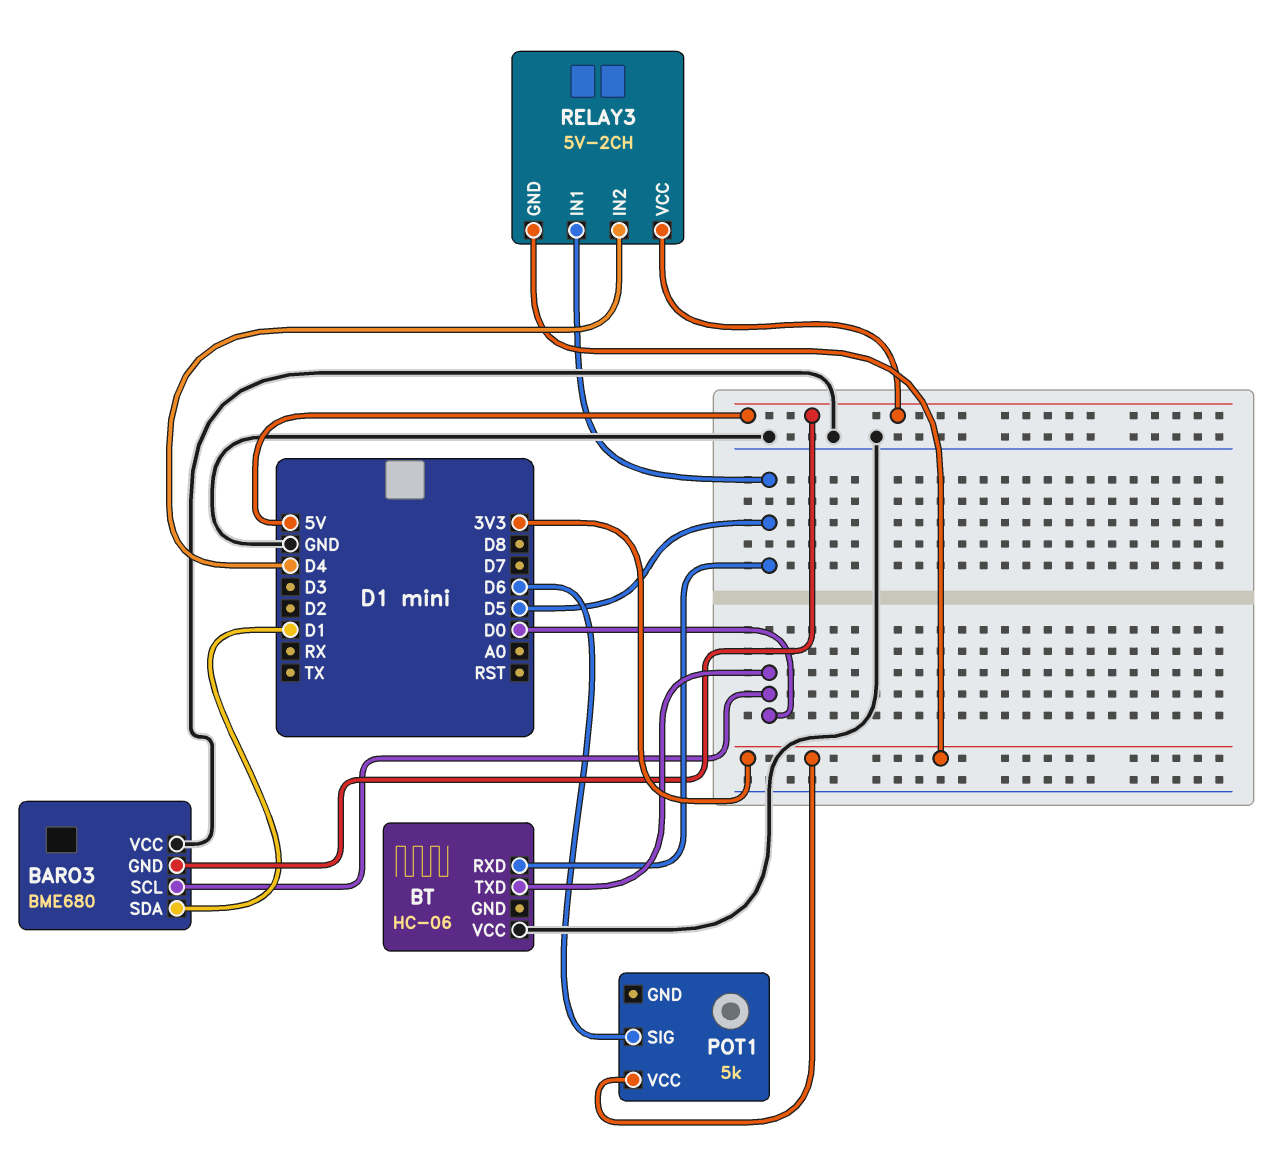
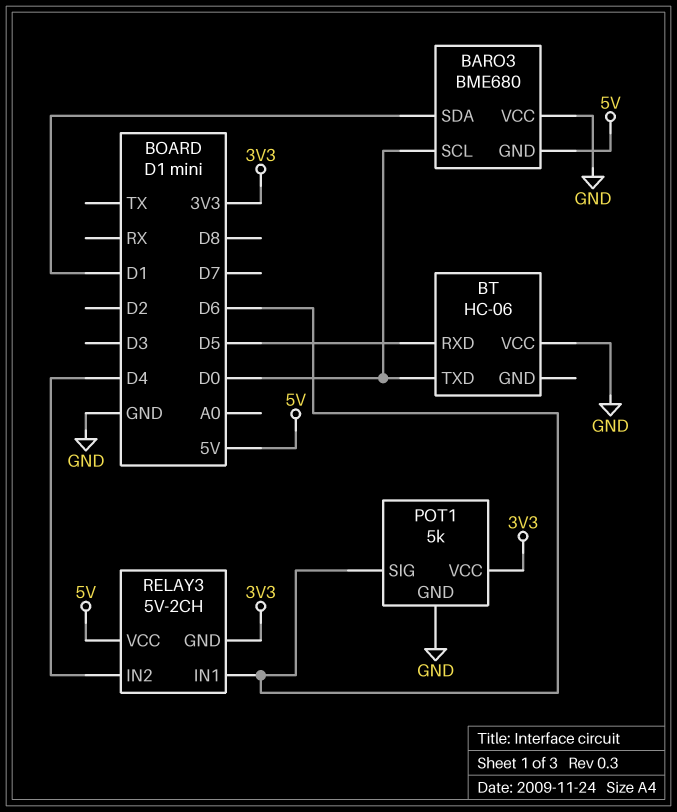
POT1 pin GND: none -> GND
RELAY3 pin IN1: D5 -> D6

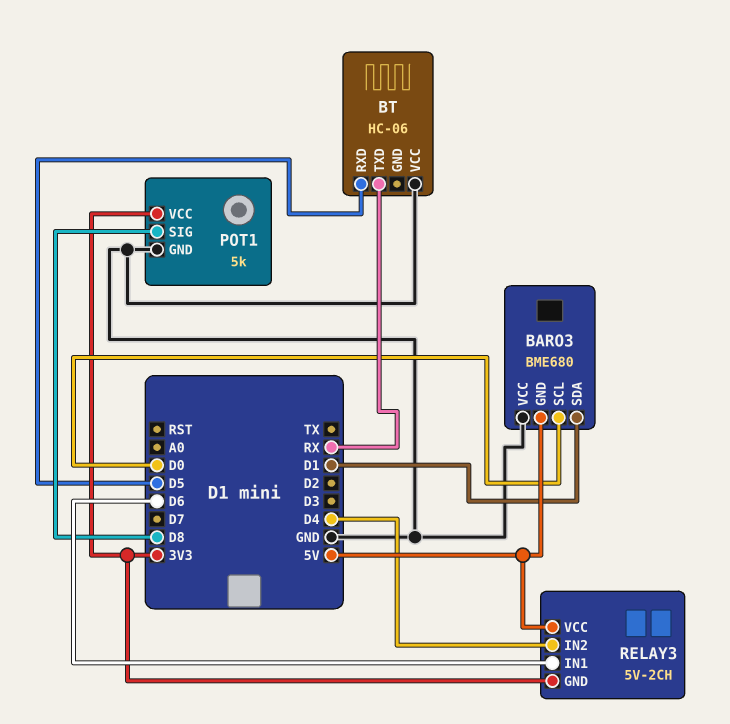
BT pin TXD: D0 -> RX
POT1 pin SIG: D6 -> D8

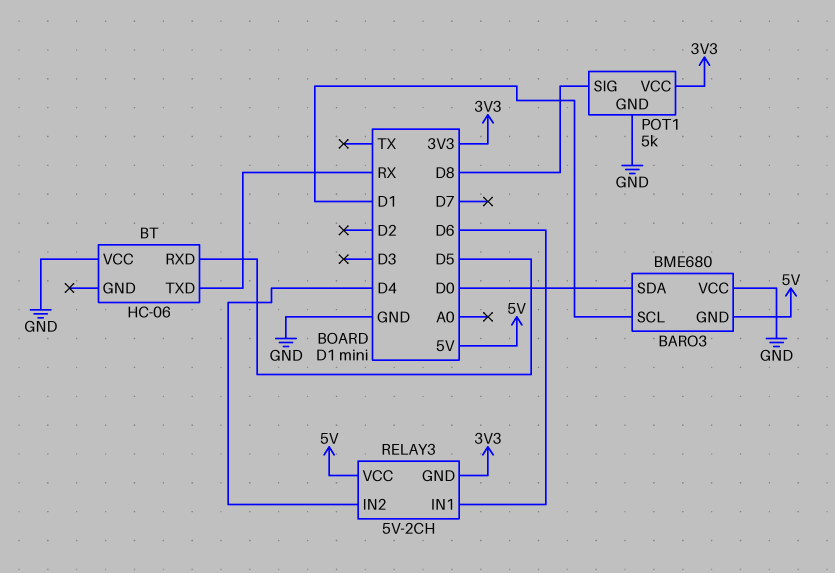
BARO3 pin SCL: D0 -> D1
BARO3 pin SDA: D1 -> D0

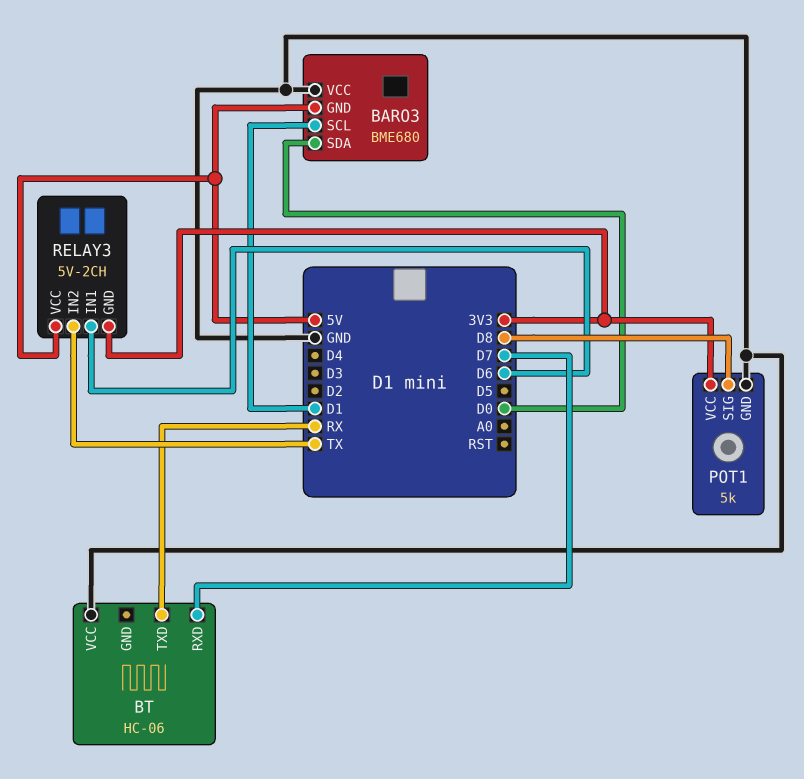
BT pin RXD: D5 -> D7
RELAY3 pin IN2: D4 -> TX

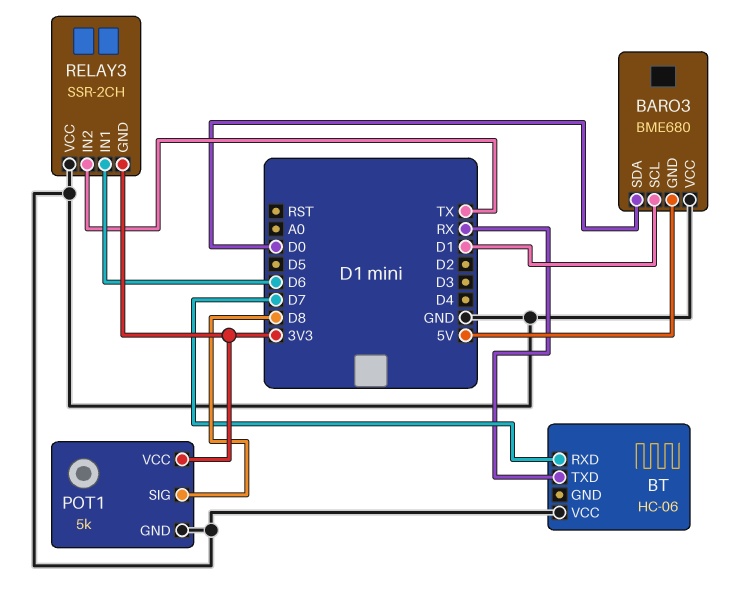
RELAY3: 5V-2CH -> SSR-2CH
RELAY3 pin VCC: 5V -> GND

